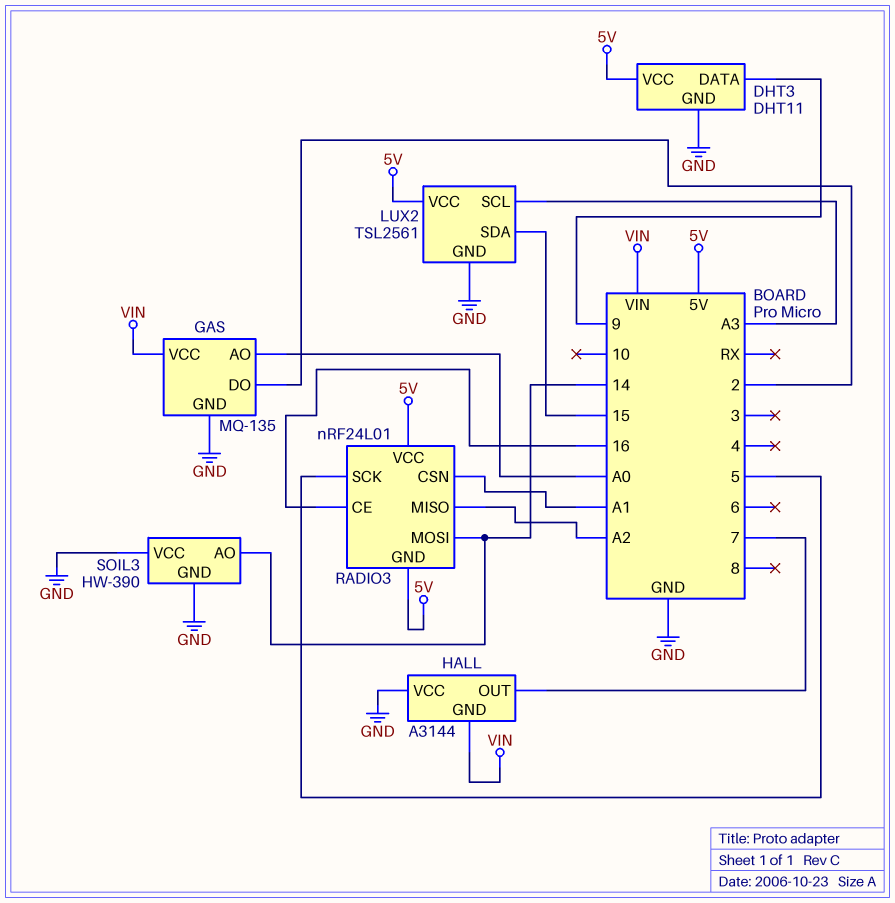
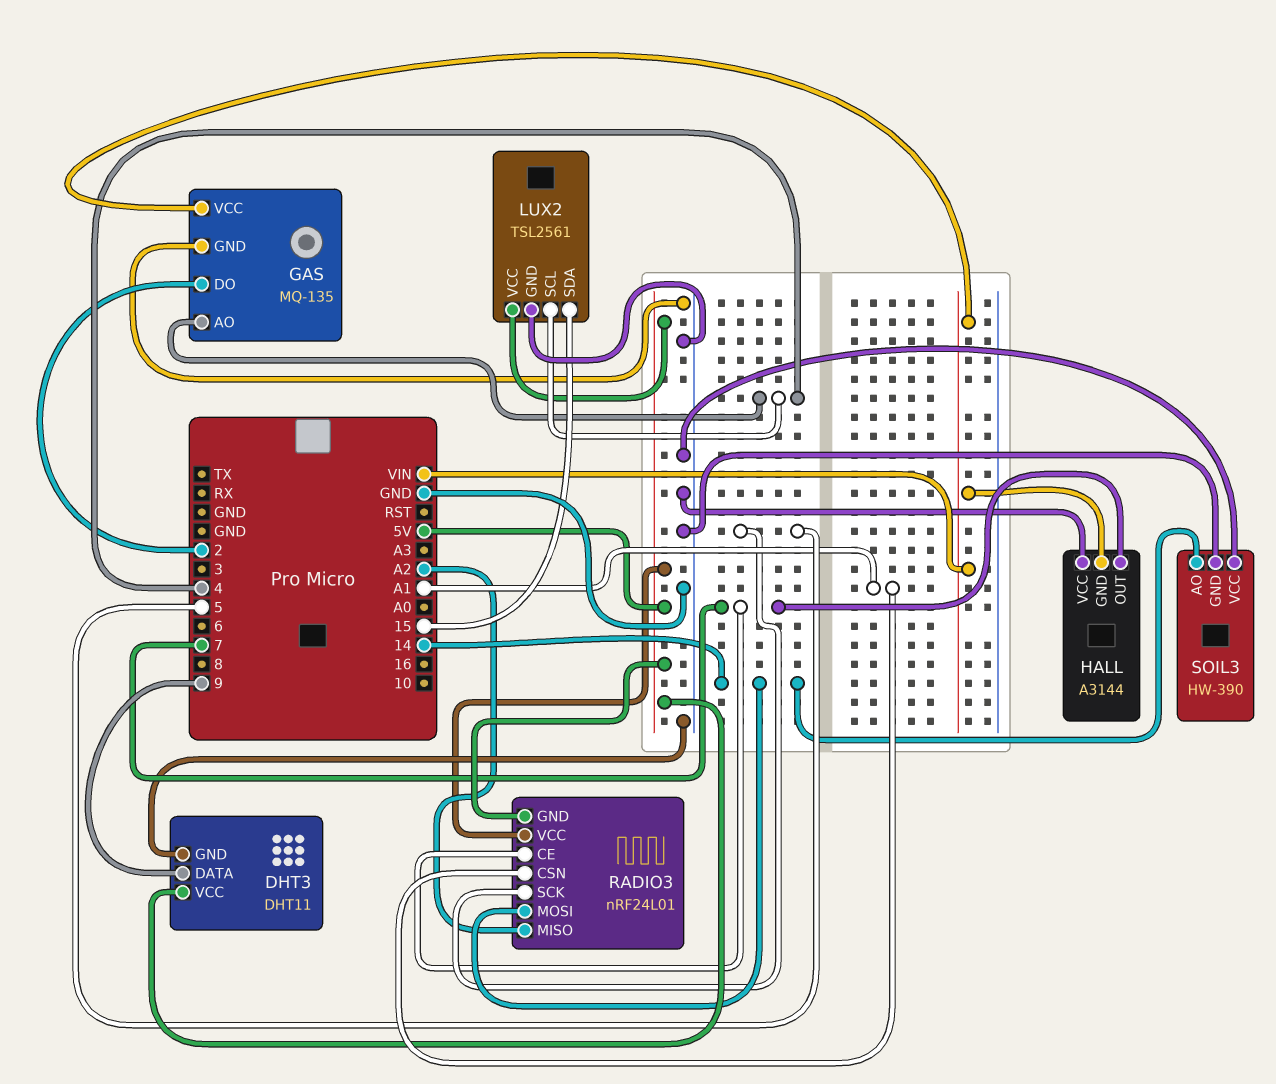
GAS pin AO: A0 -> 4
LUX2 pin SCL: A3 -> 4
RADIO3 pin CE: 16 -> 7

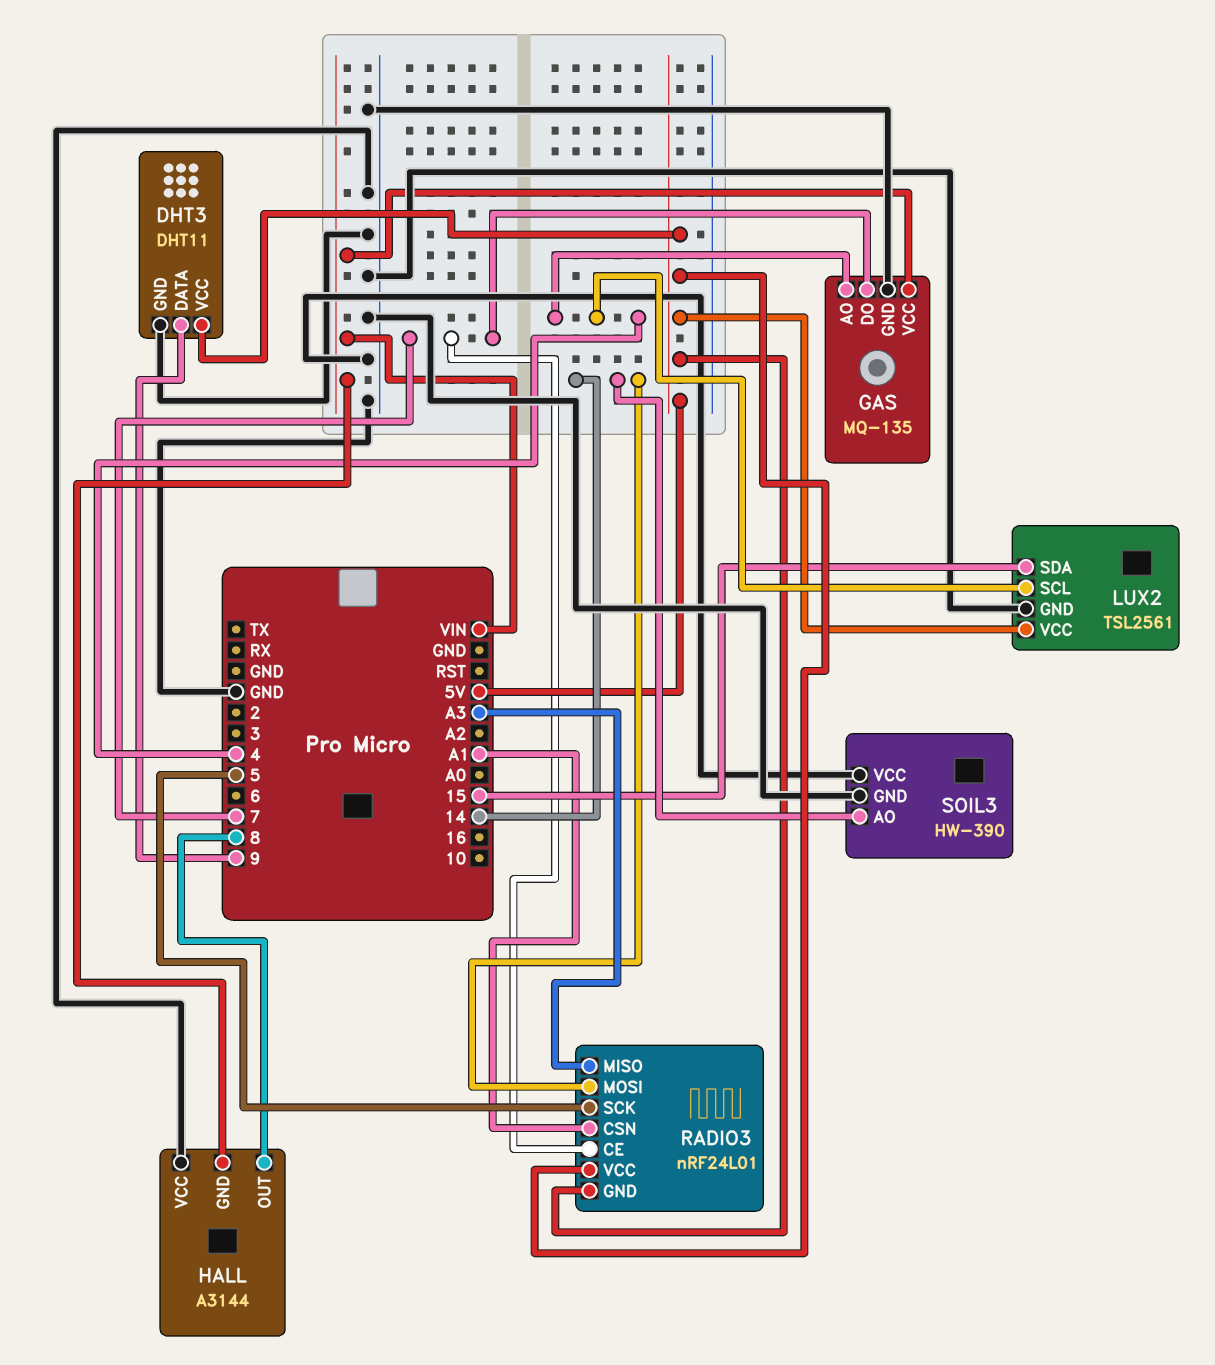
GAS pin DO: 2 -> 7
HALL pin OUT: 7 -> 8
RADIO3 pin MISO: A2 -> A3

